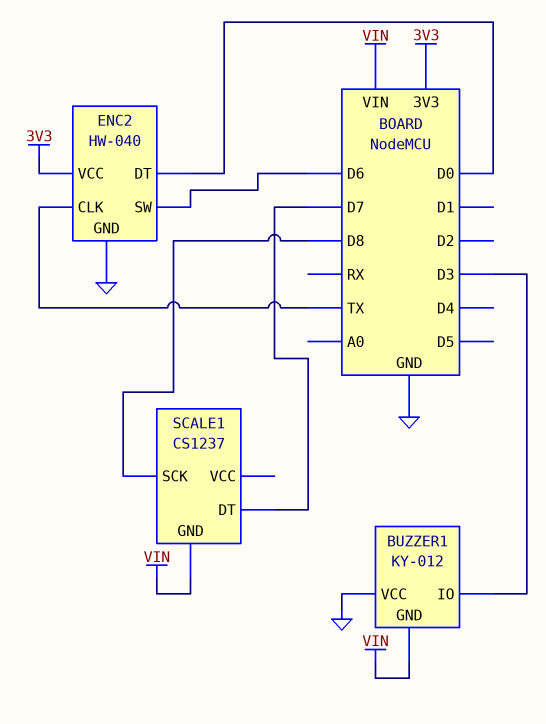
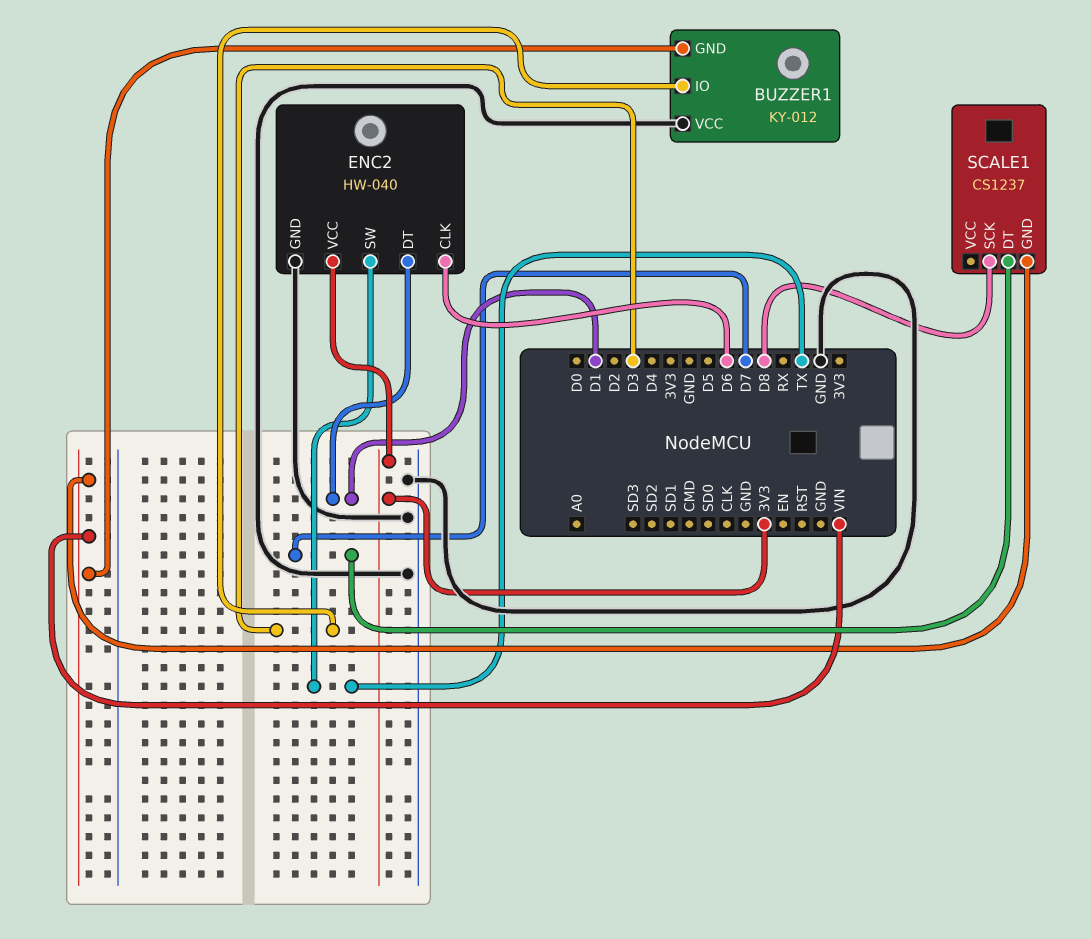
ENC2 pin CLK: TX -> D6
ENC2 pin DT: D0 -> D1
ENC2 pin SW: D6 -> TX

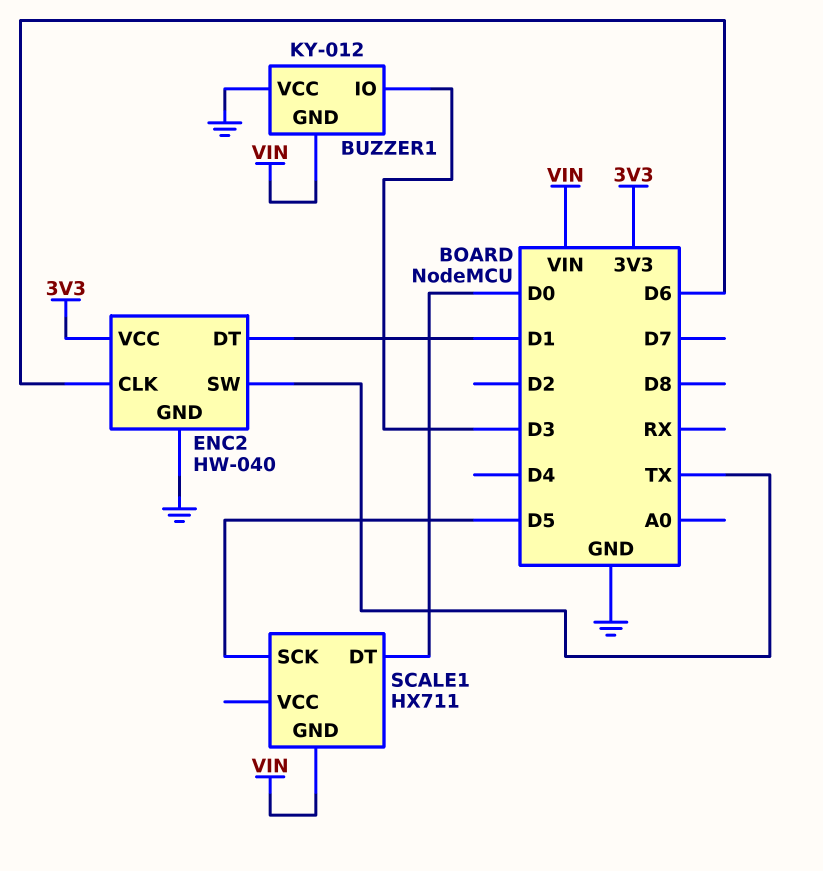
SCALE1: CS1237 -> HX711
SCALE1 pin DT: D7 -> D0
SCALE1 pin SCK: D8 -> D5

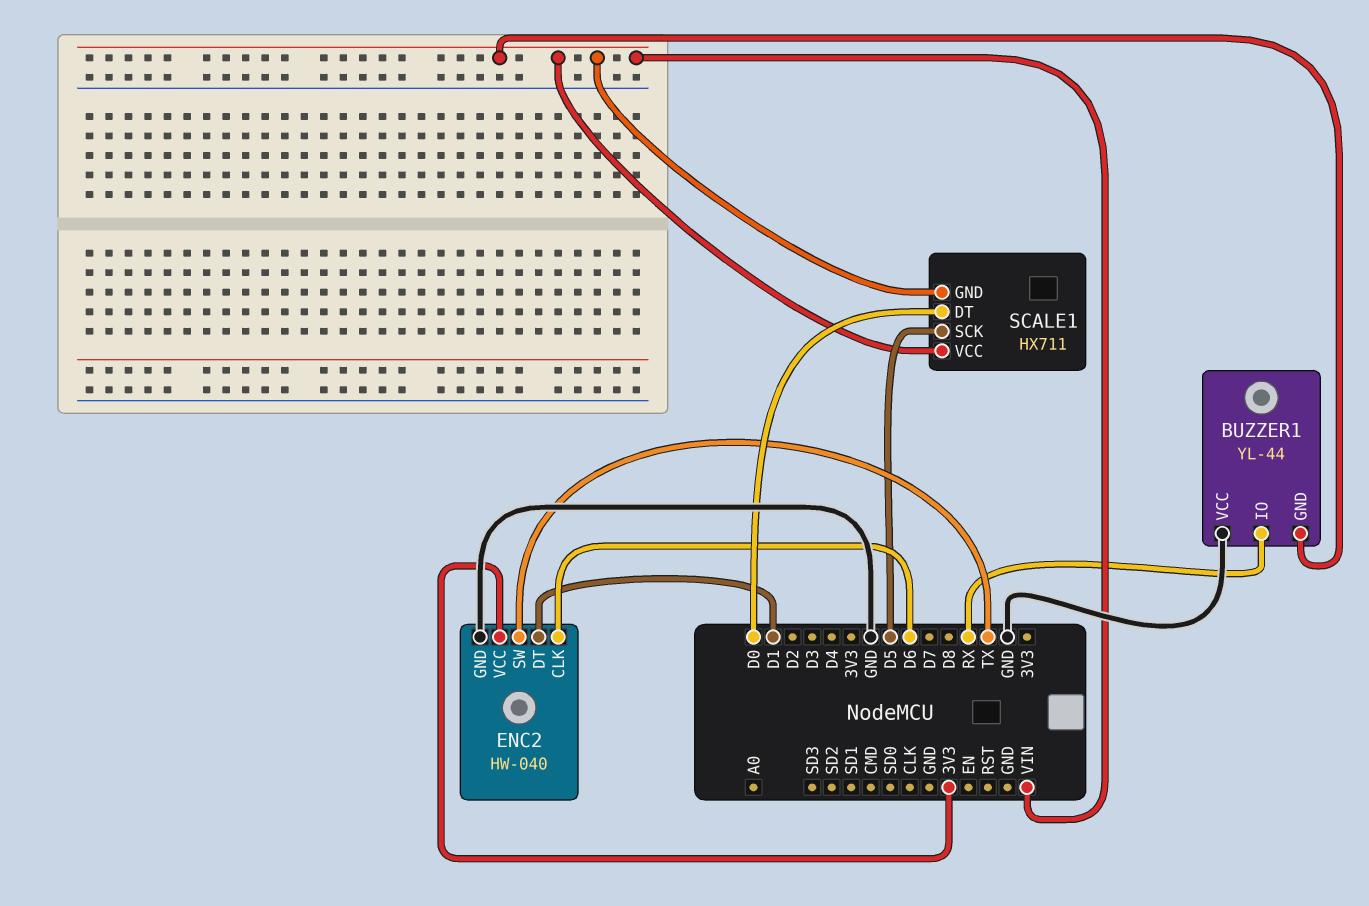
BUZZER1: KY-012 -> YL-44
BUZZER1 pin IO: D3 -> RX
SCALE1 pin VCC: none -> VIN

